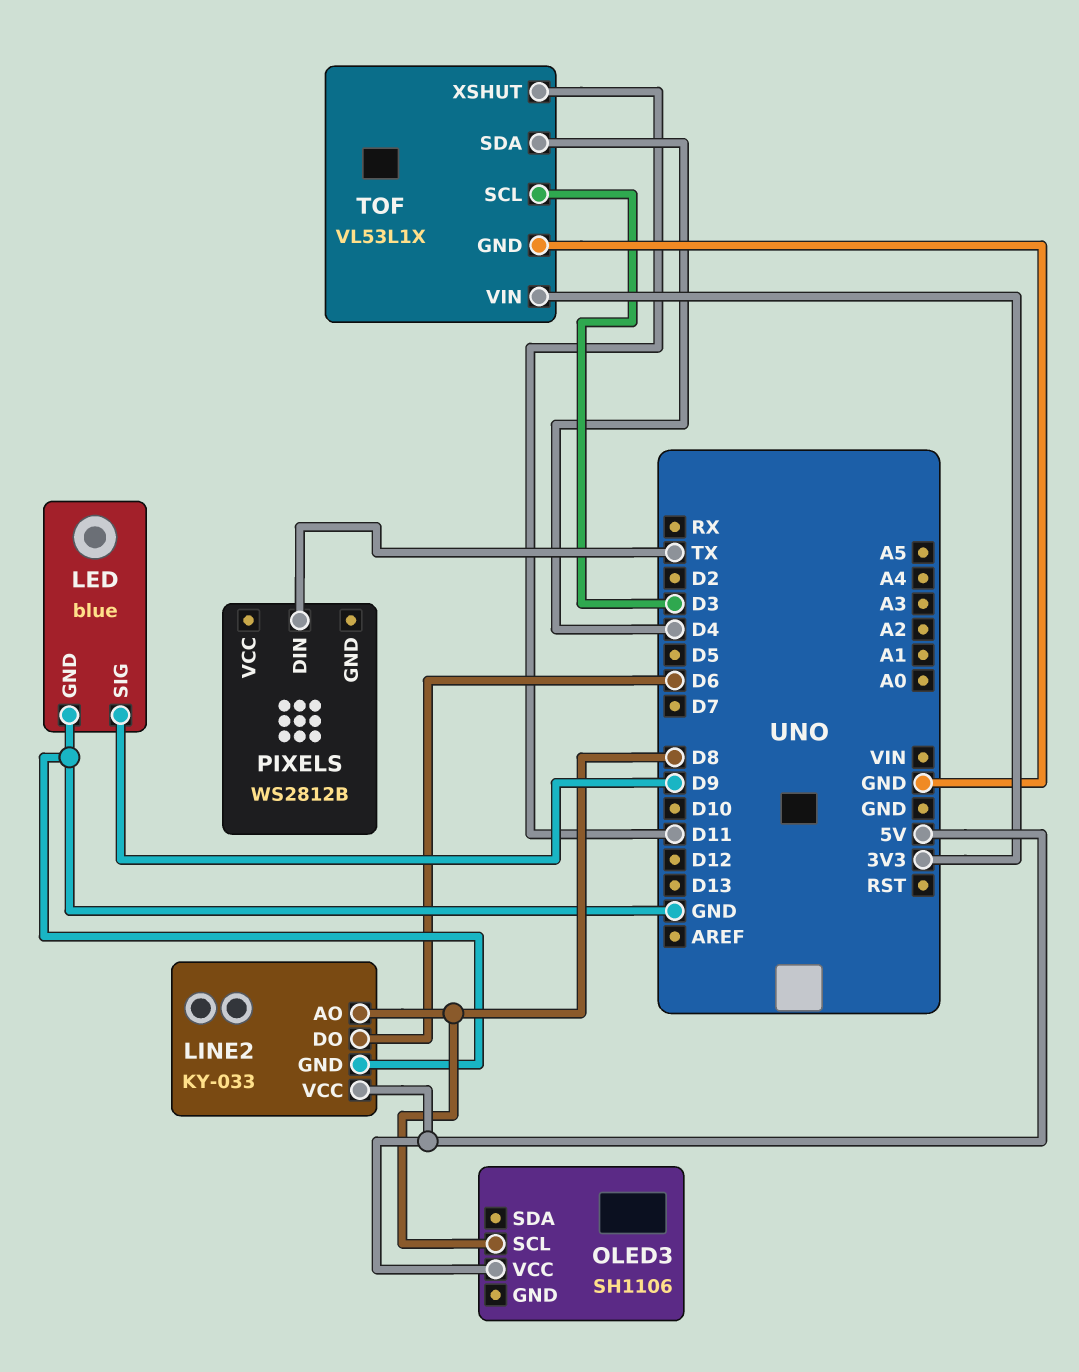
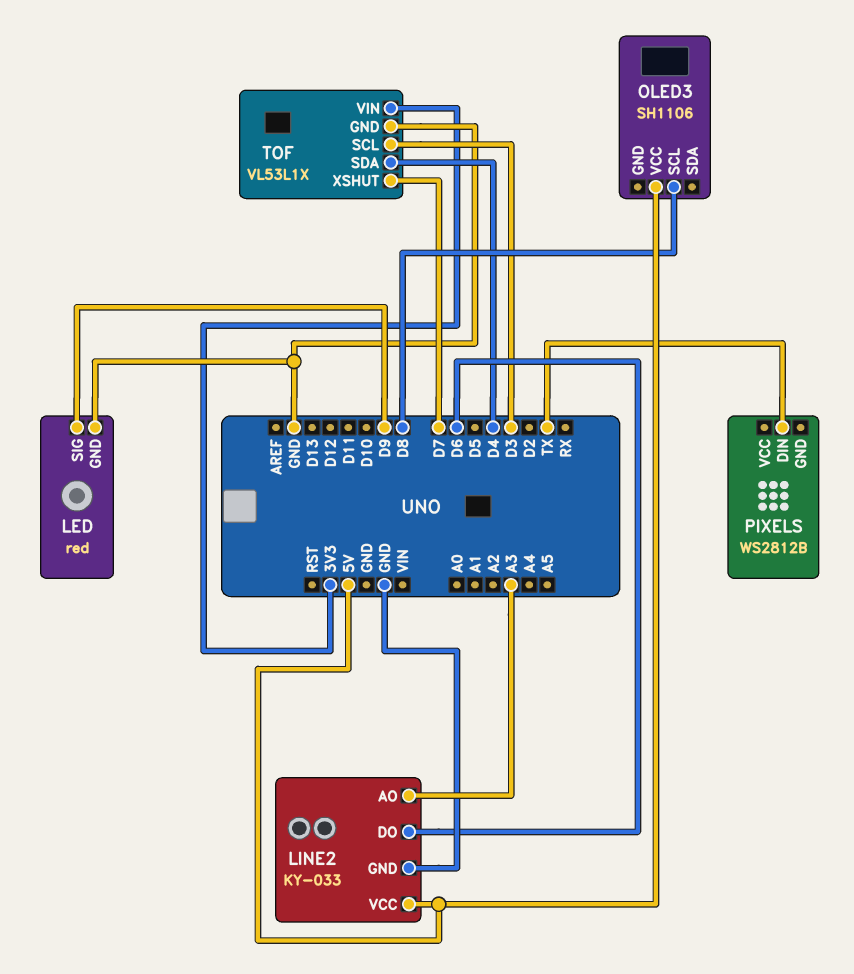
LED: blue -> red
LINE2 pin AO: D8 -> A3
TOF pin XSHUT: D11 -> D7

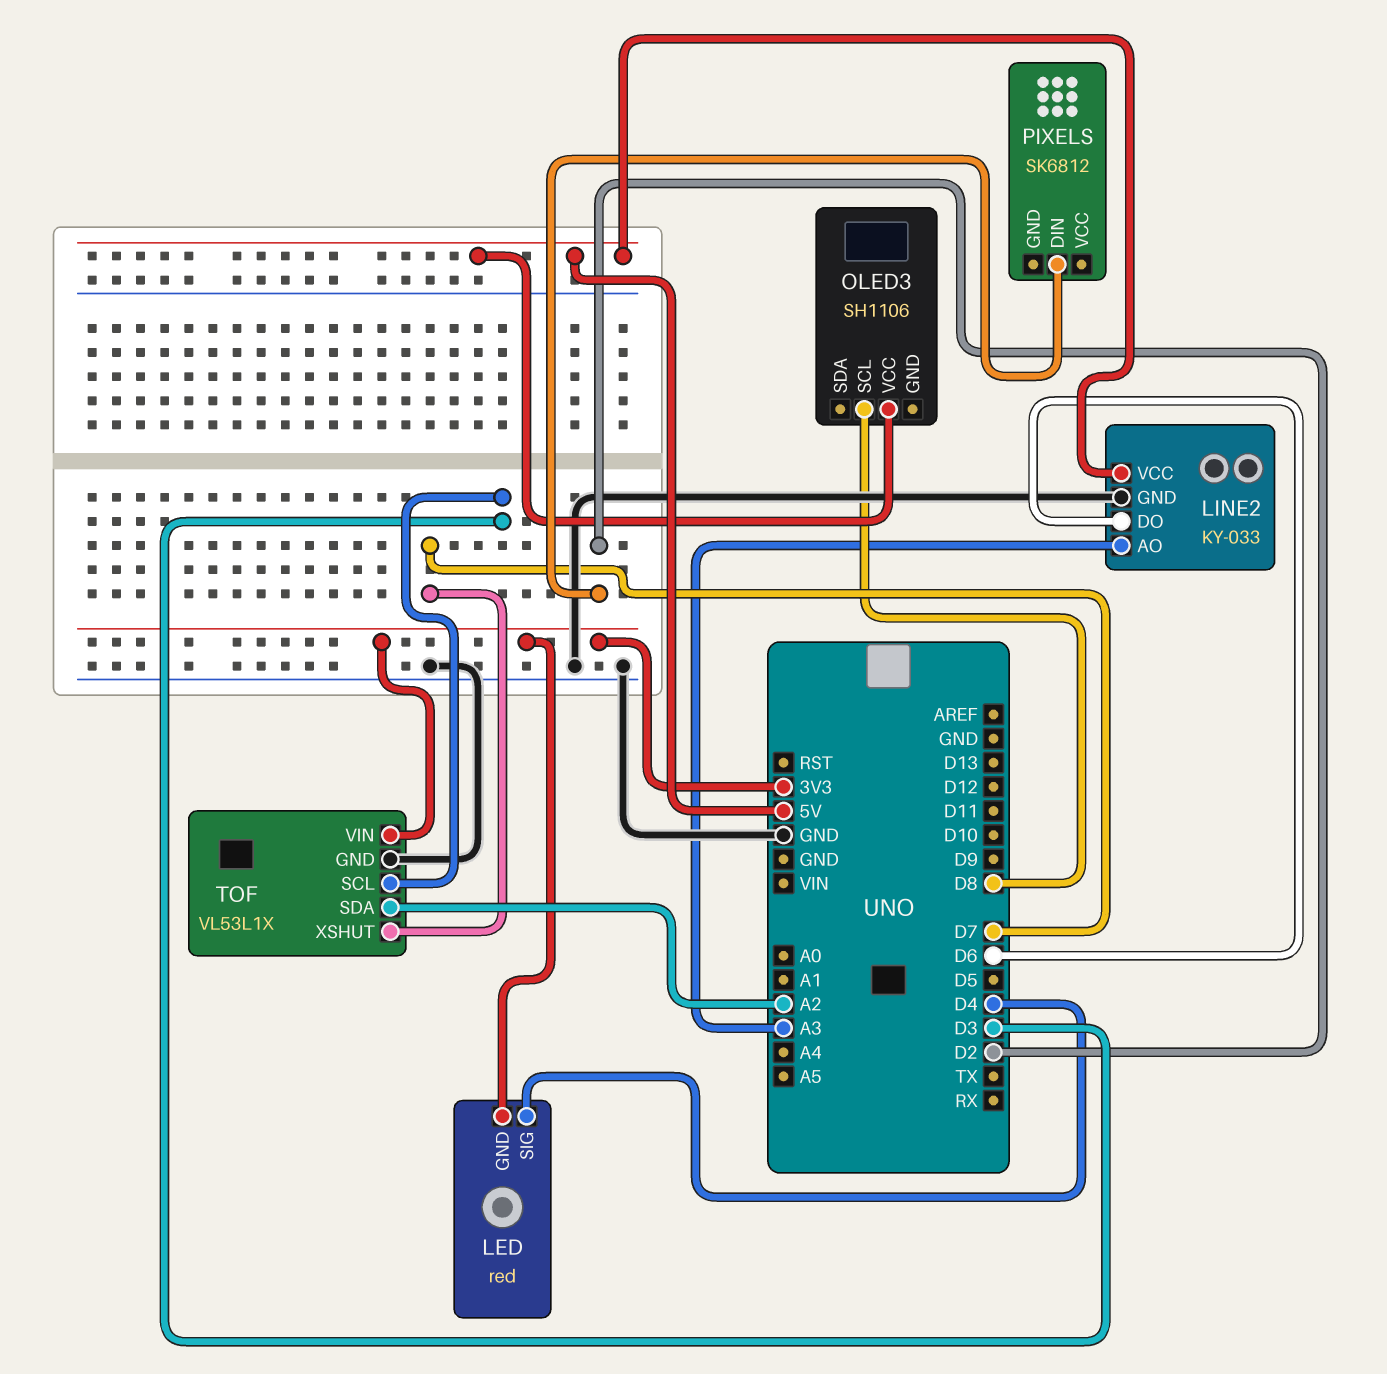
LED pin GND: GND -> 3V3
LED pin SIG: D9 -> D4
PIXELS: WS2812B -> SK6812
PIXELS pin DIN: TX -> D2
TOF pin SDA: D4 -> A2

